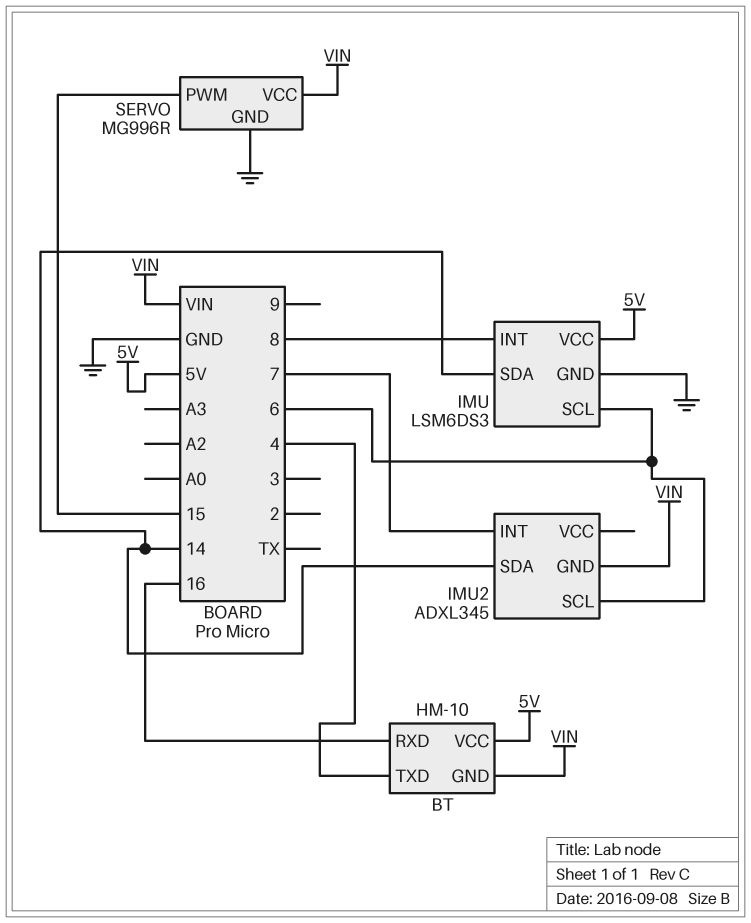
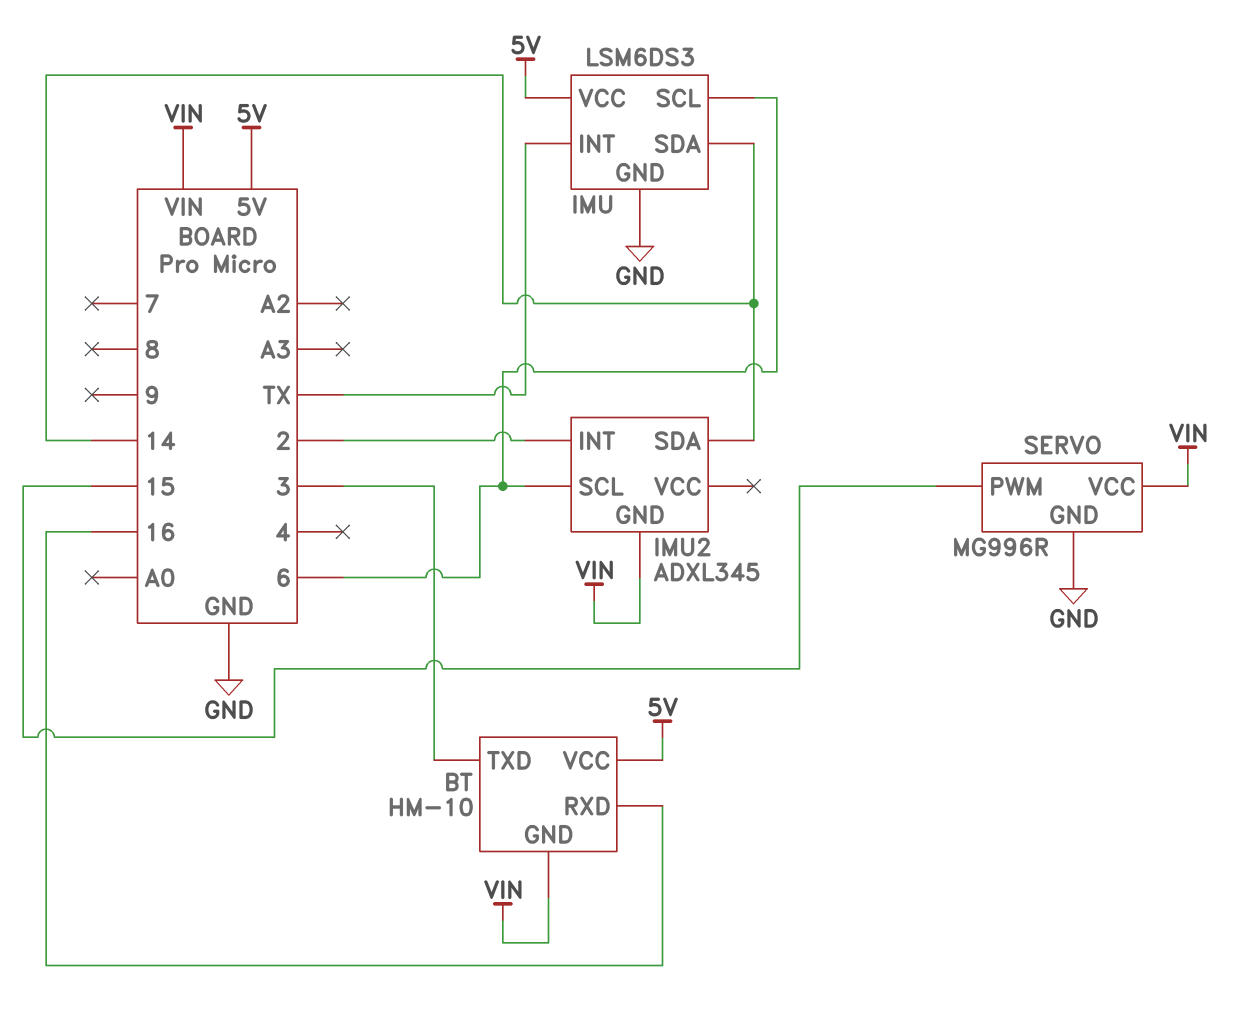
BT pin TXD: 4 -> 3
IMU pin INT: 8 -> TX
IMU2 pin INT: 7 -> 2

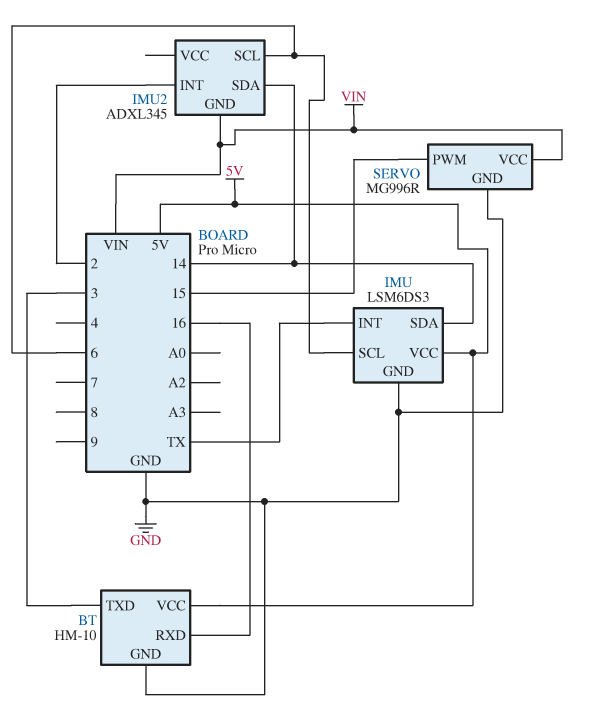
BT pin GND: VIN -> GND

